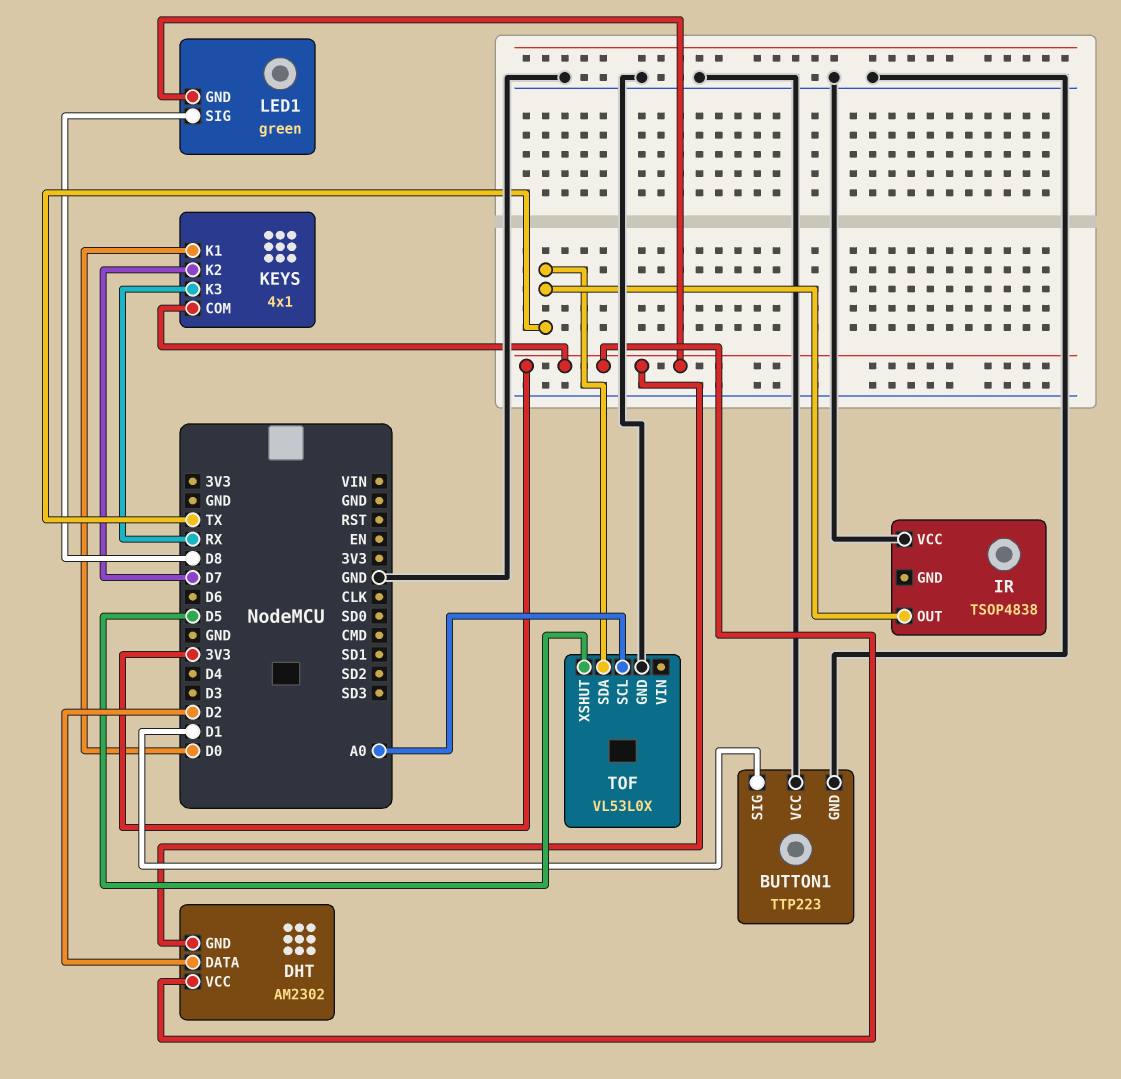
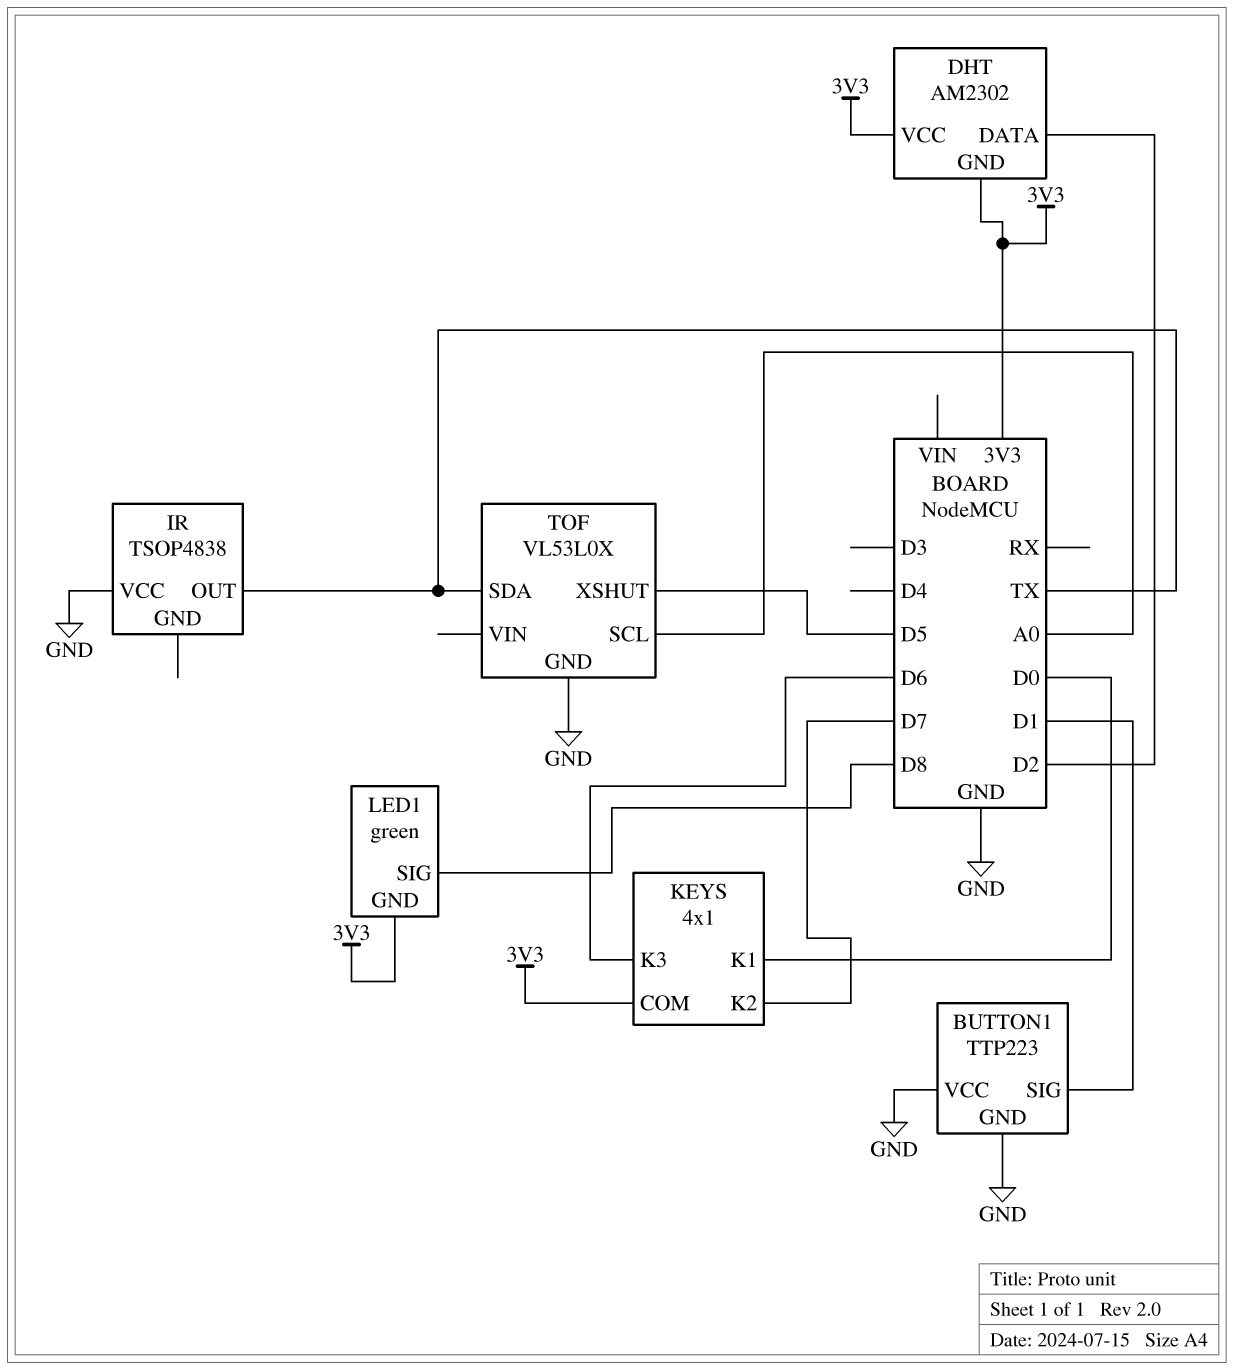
KEYS pin K3: RX -> D6

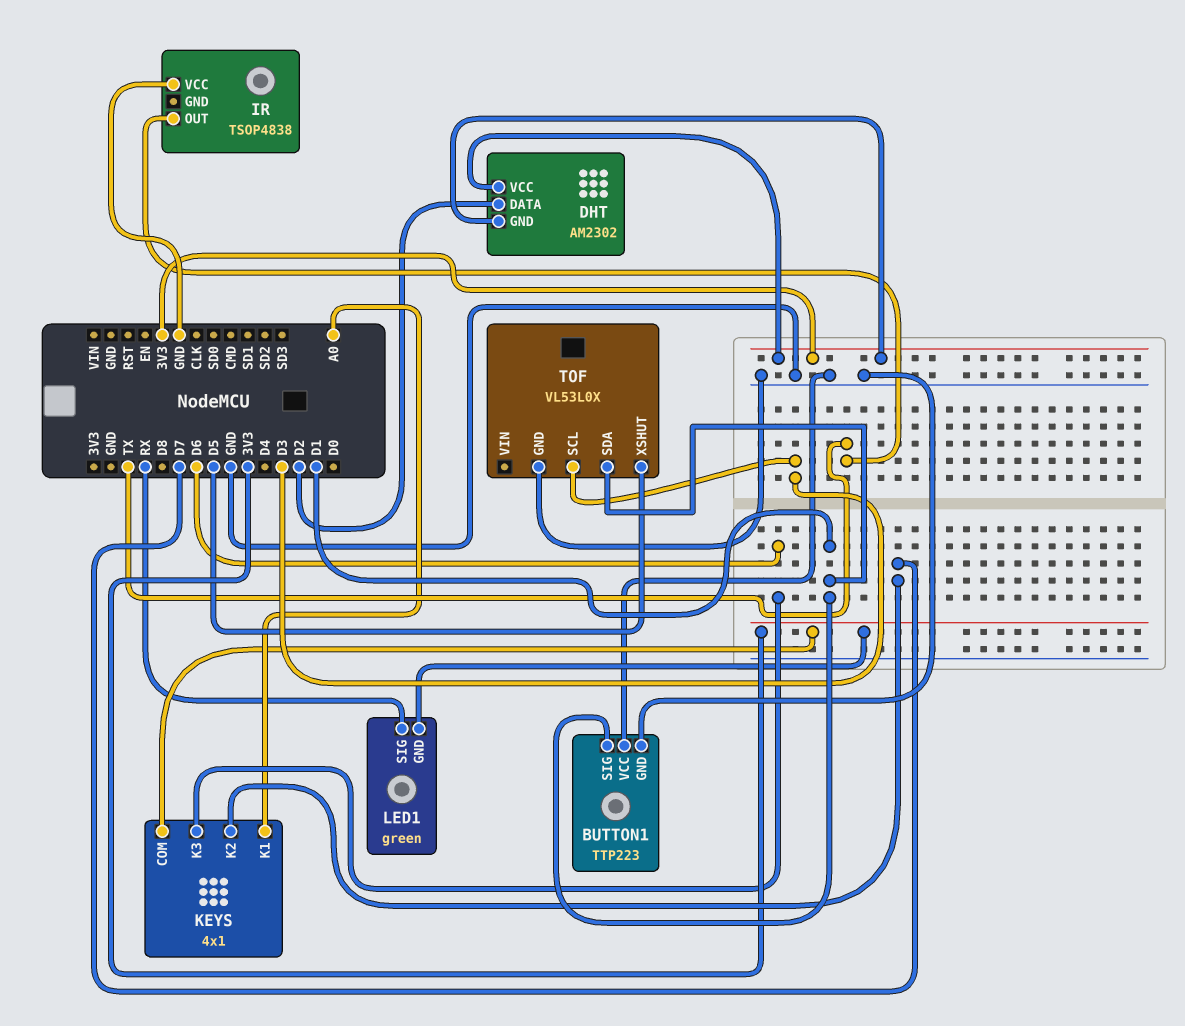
KEYS pin K1: D0 -> A0
LED1 pin SIG: D8 -> RX
TOF pin SCL: A0 -> D3
TOF pin SDA: TX -> D1

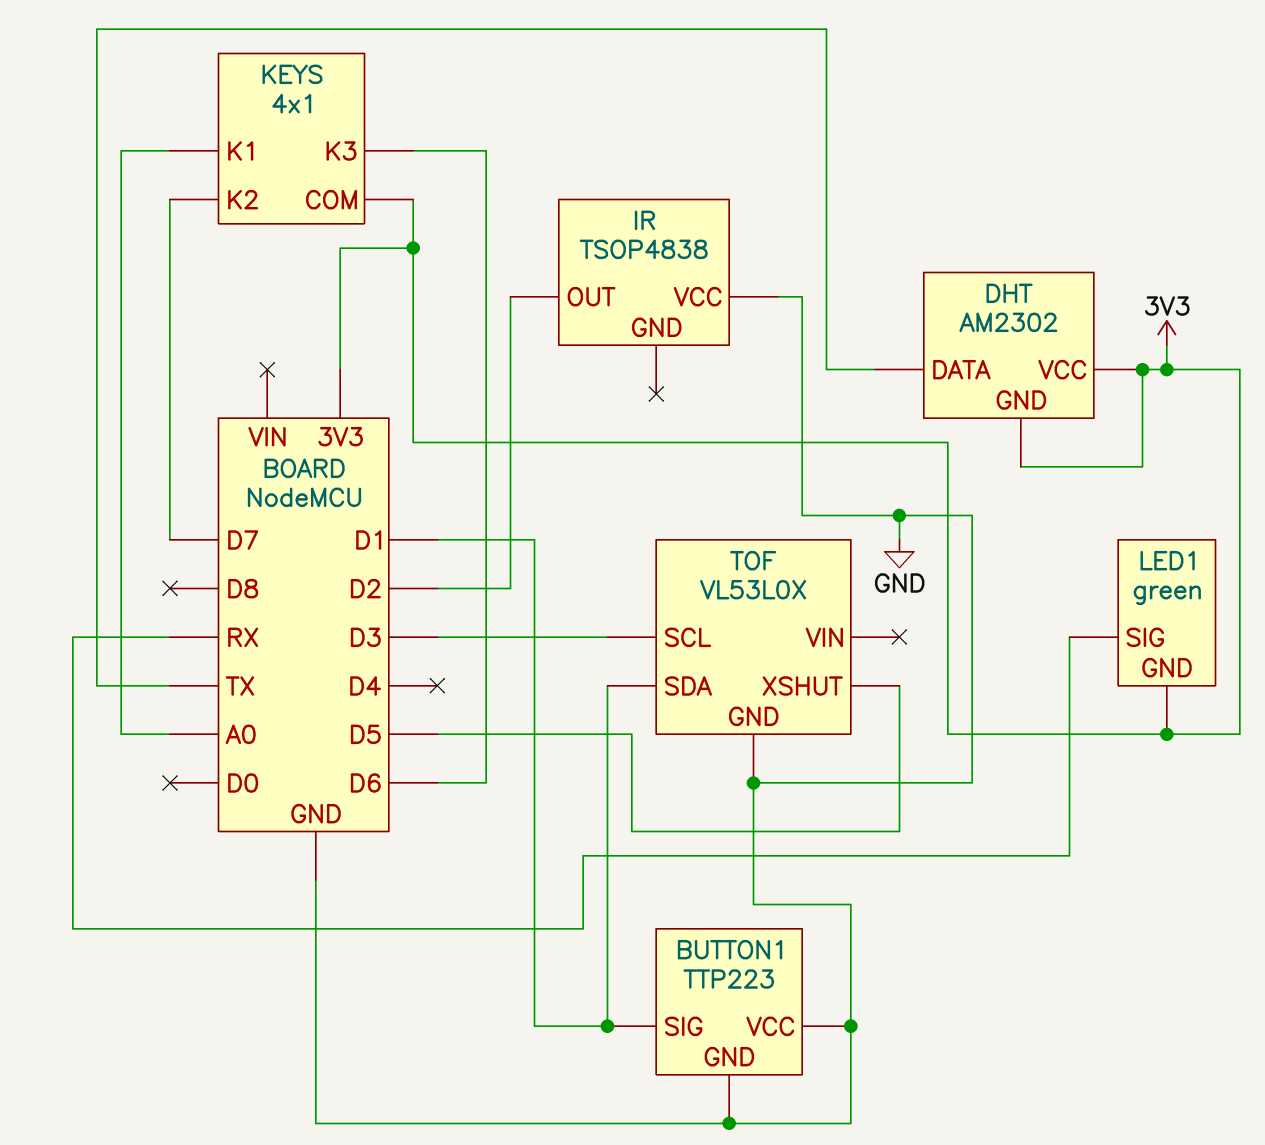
DHT pin DATA: D2 -> TX
IR pin OUT: TX -> D2

